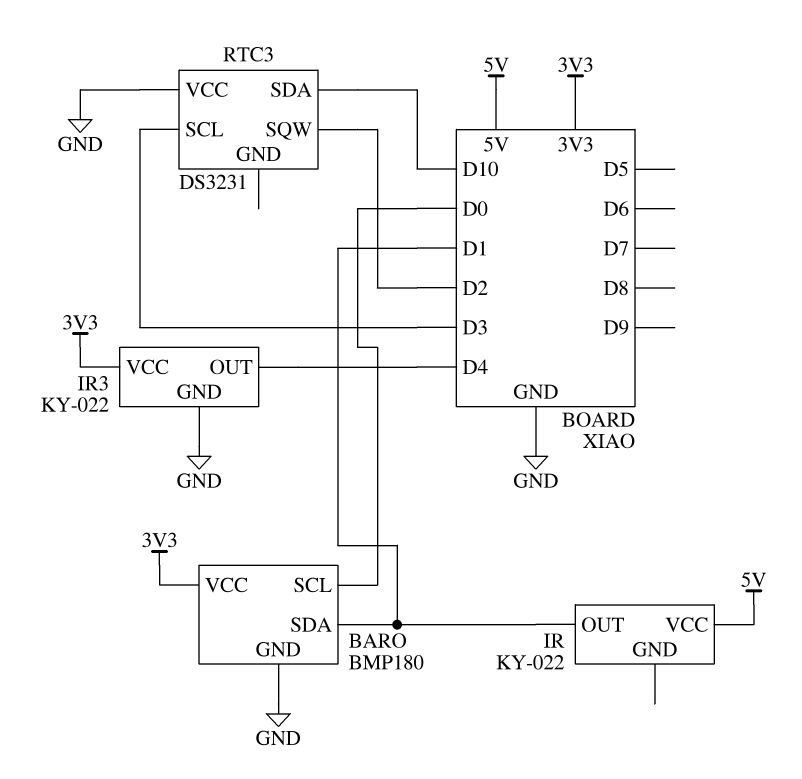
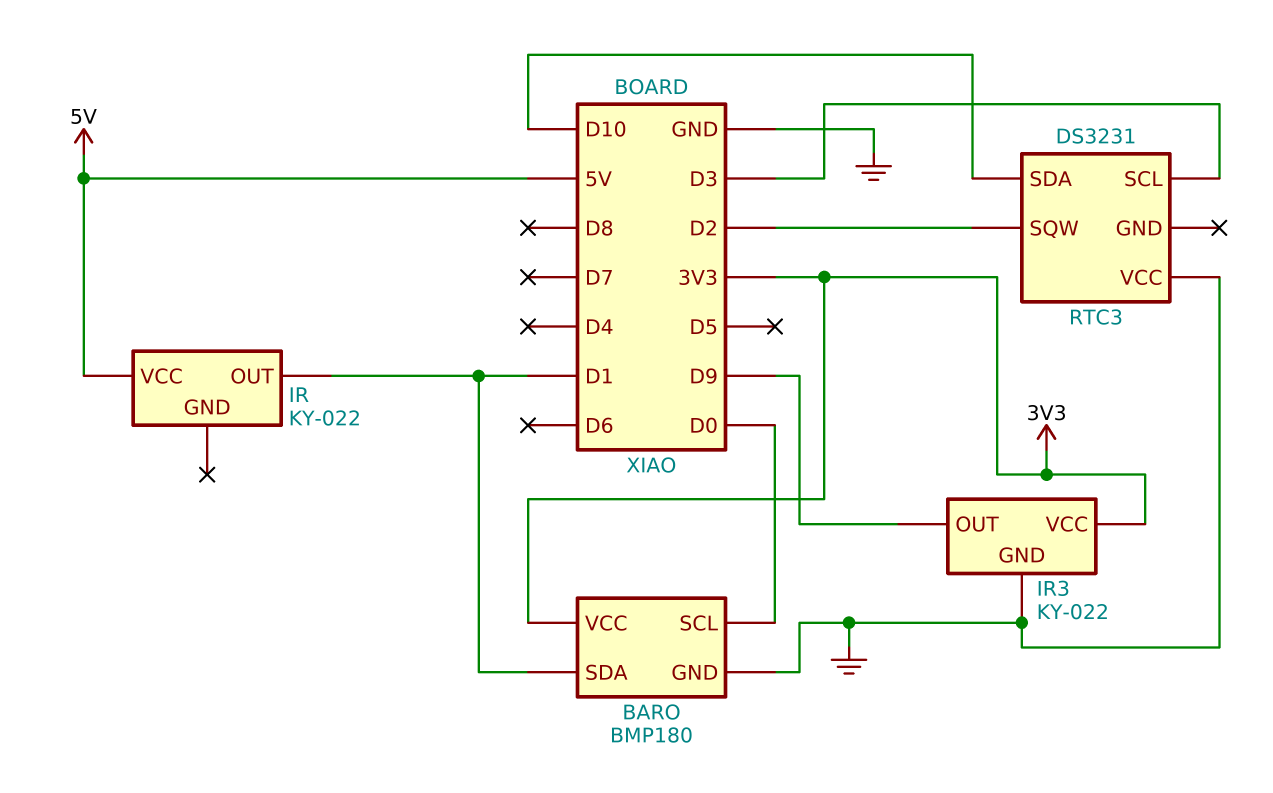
IR3 pin OUT: D4 -> D9

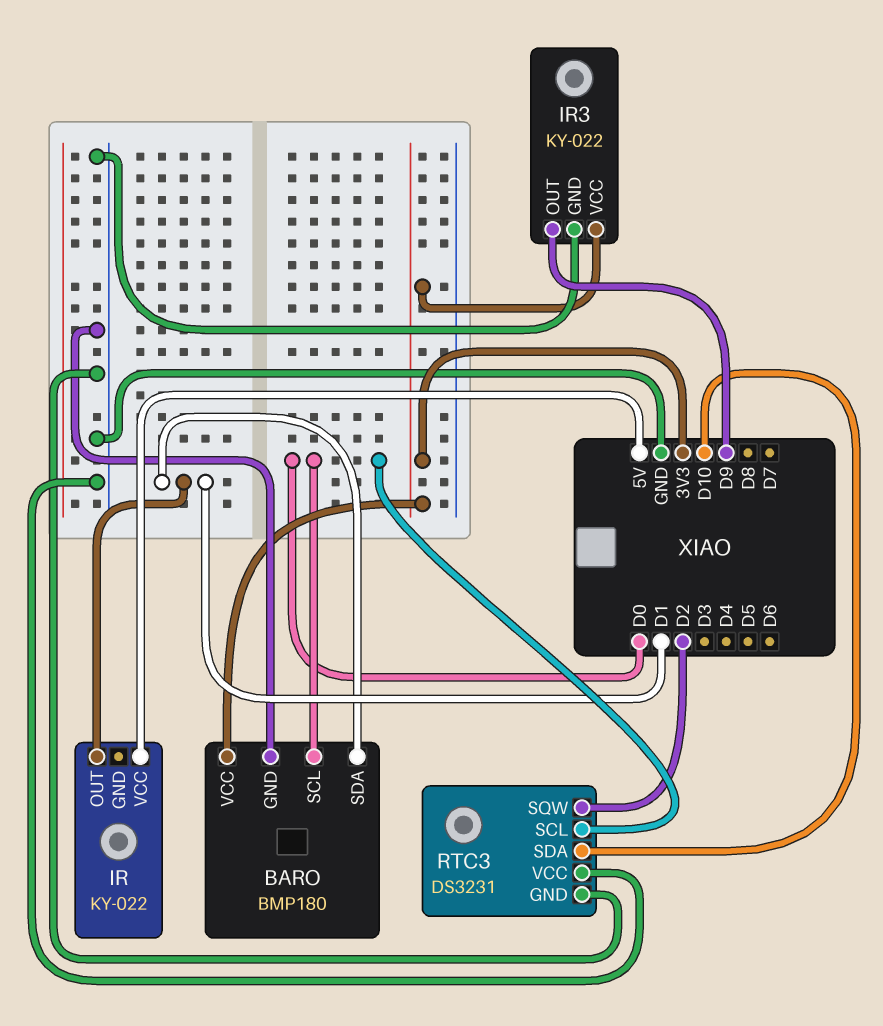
RTC3 pin GND: none -> GND
RTC3 pin SCL: D3 -> D0

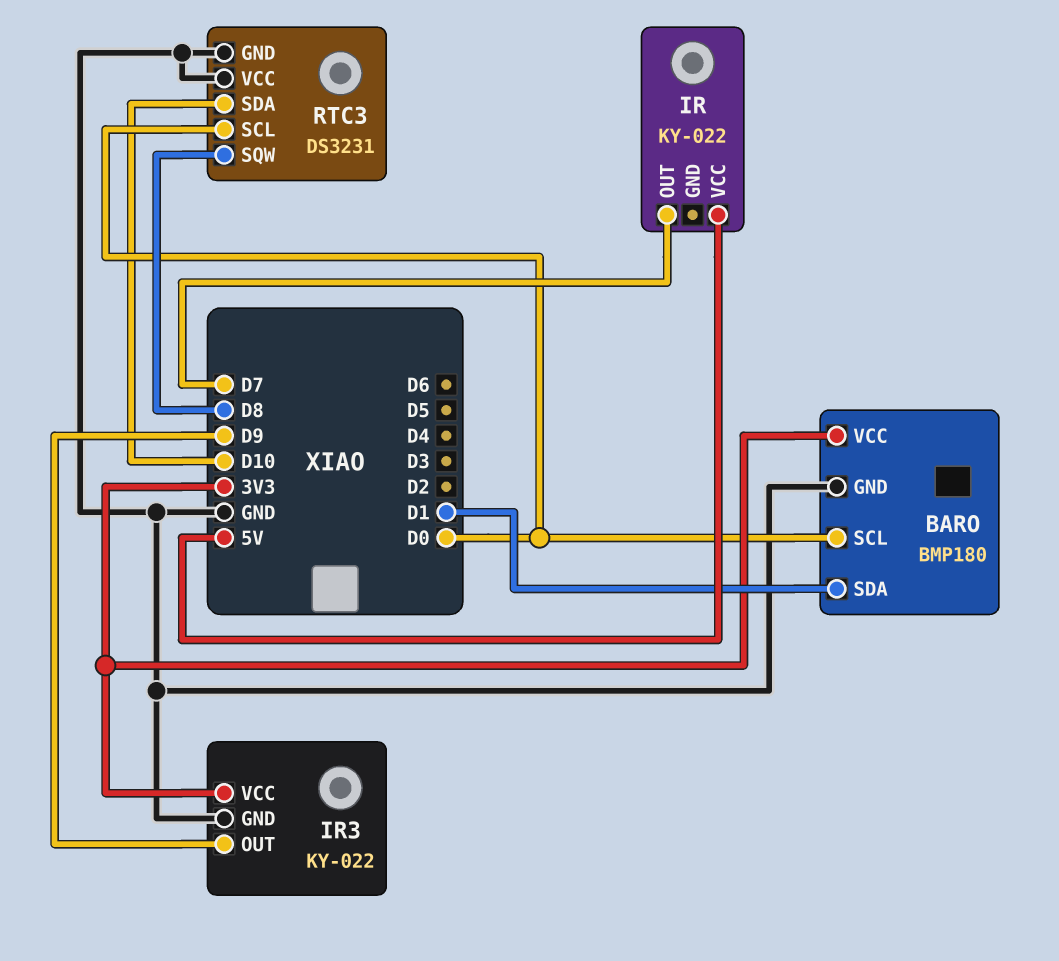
IR pin OUT: D1 -> D7
RTC3 pin SQW: D2 -> D8

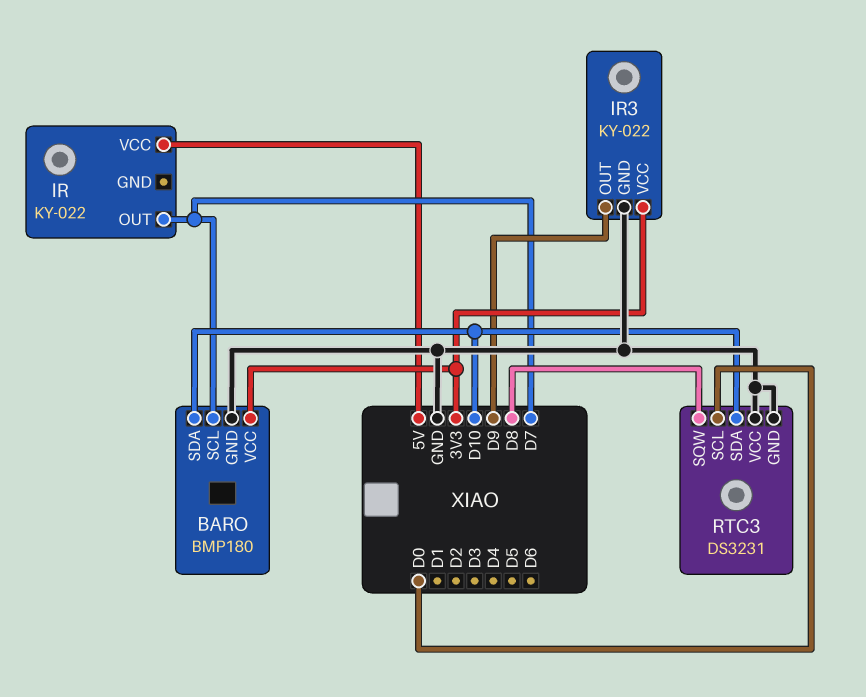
BARO pin SCL: D0 -> D7
BARO pin SDA: D1 -> D10

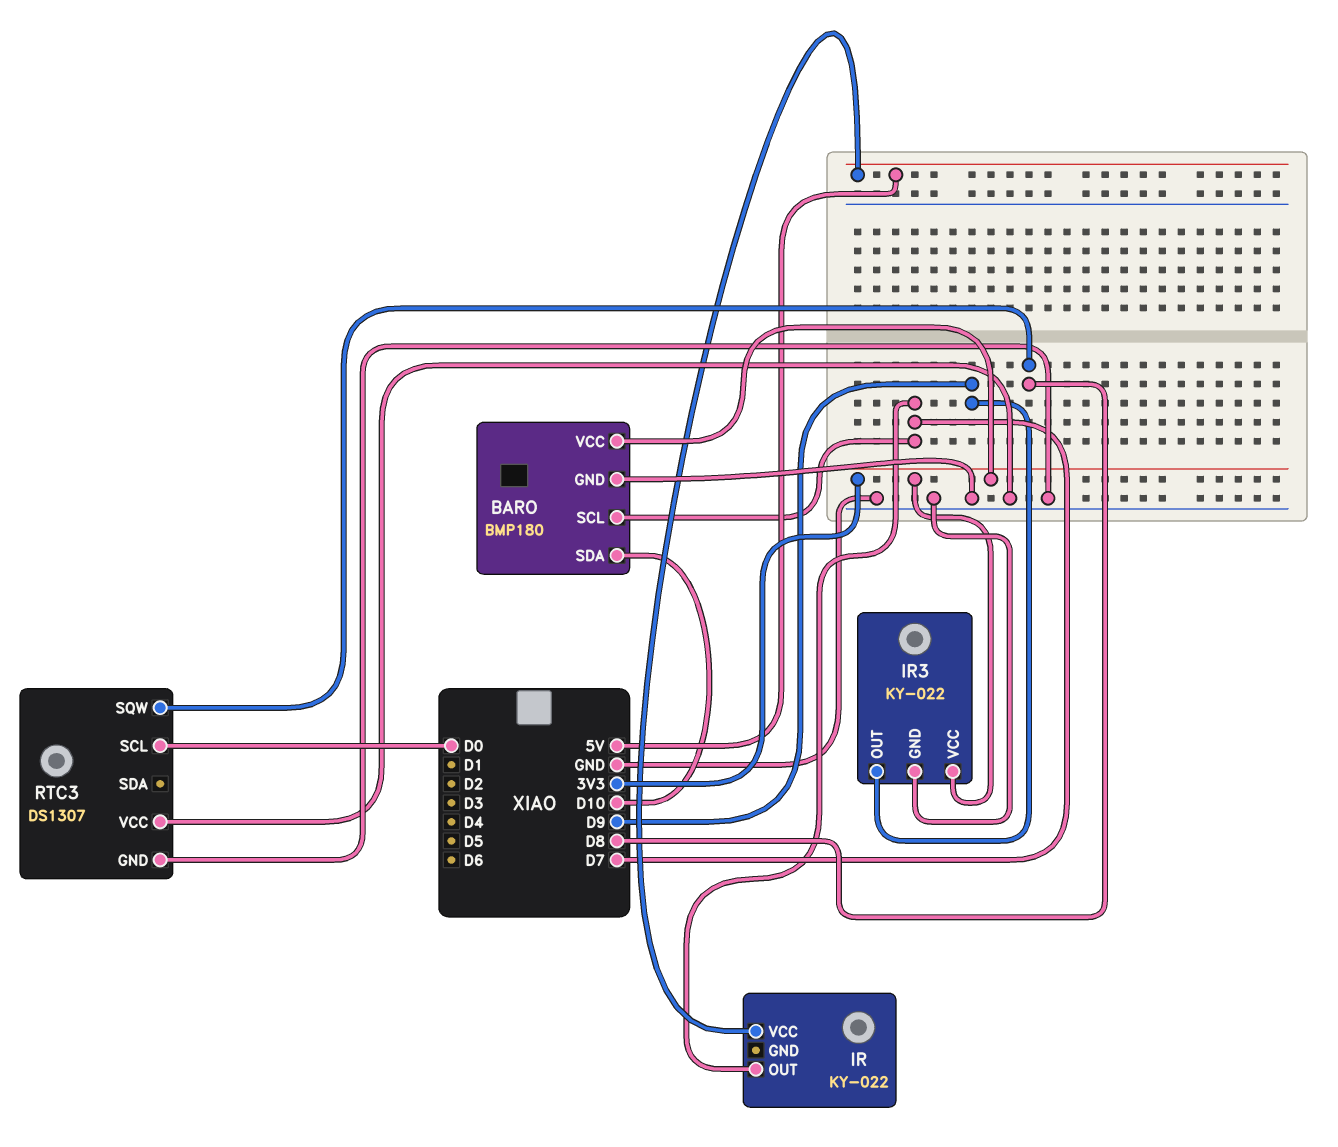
RTC3: DS3231 -> DS1307
RTC3 pin SDA: D10 -> none

